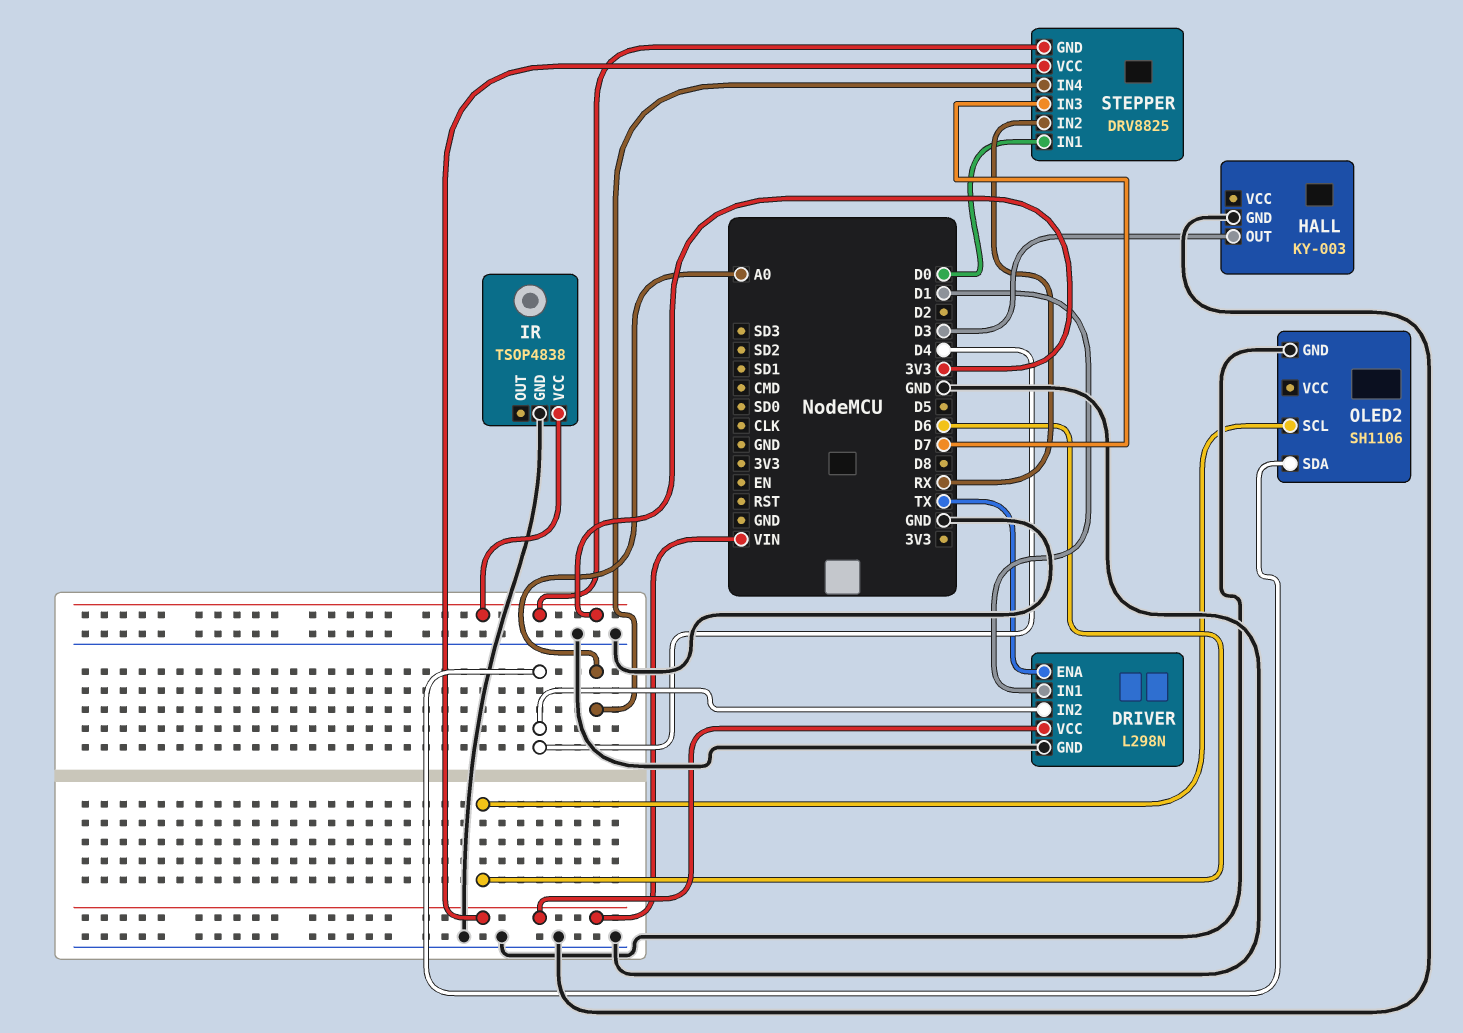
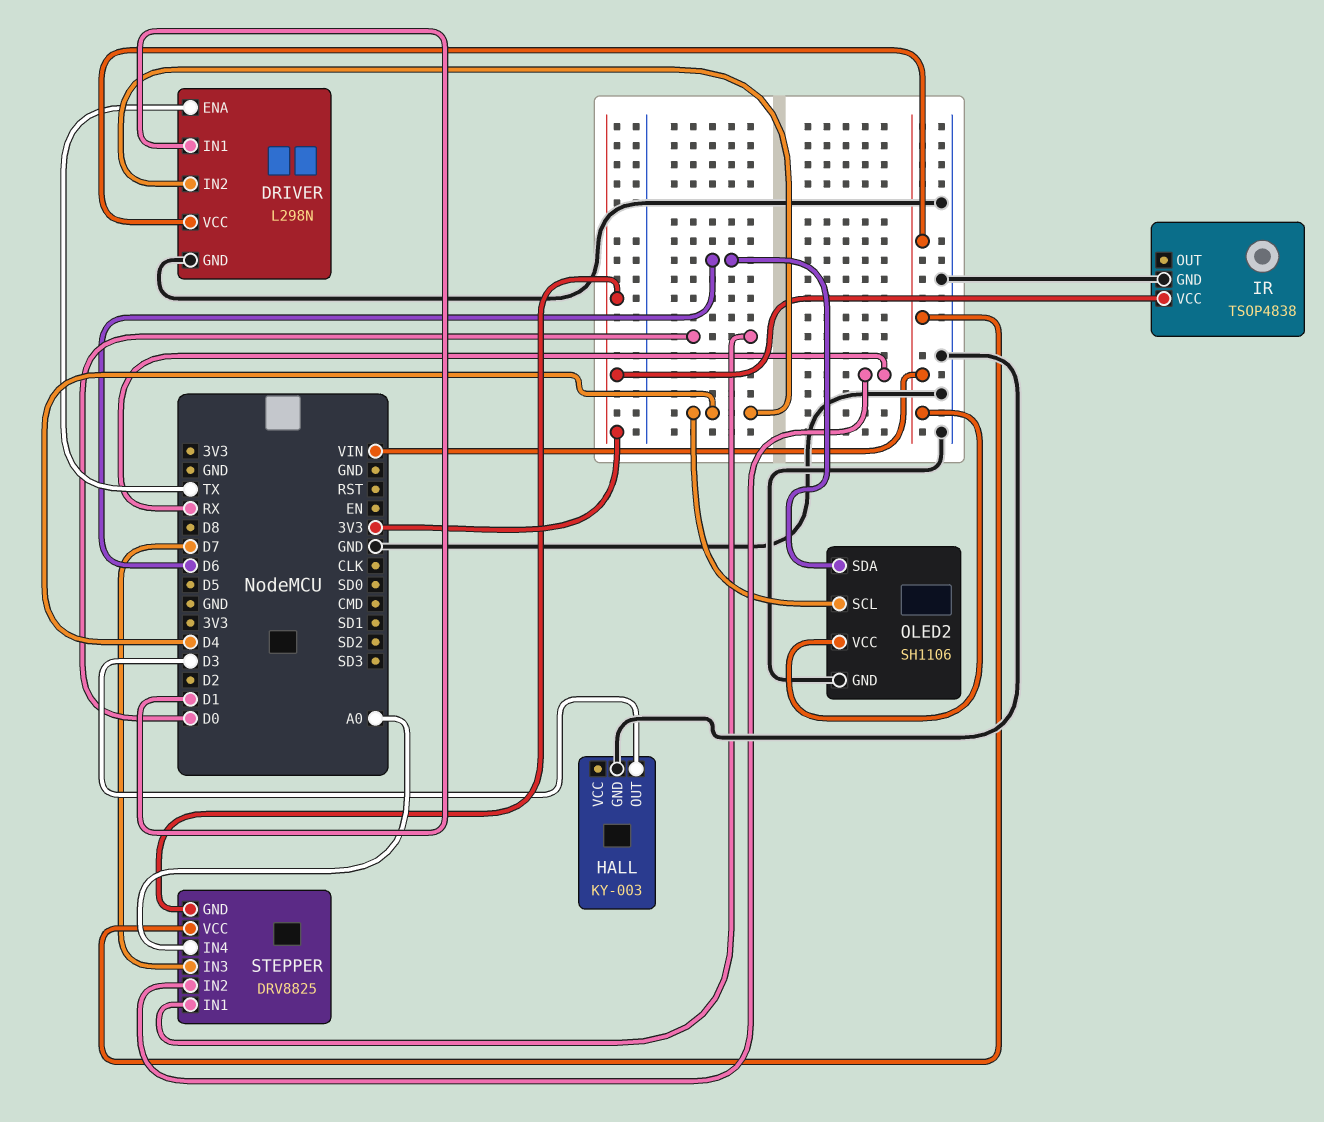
OLED2 pin SCL: D6 -> D4
OLED2 pin SDA: D4 -> D6
OLED2 pin VCC: none -> VIN

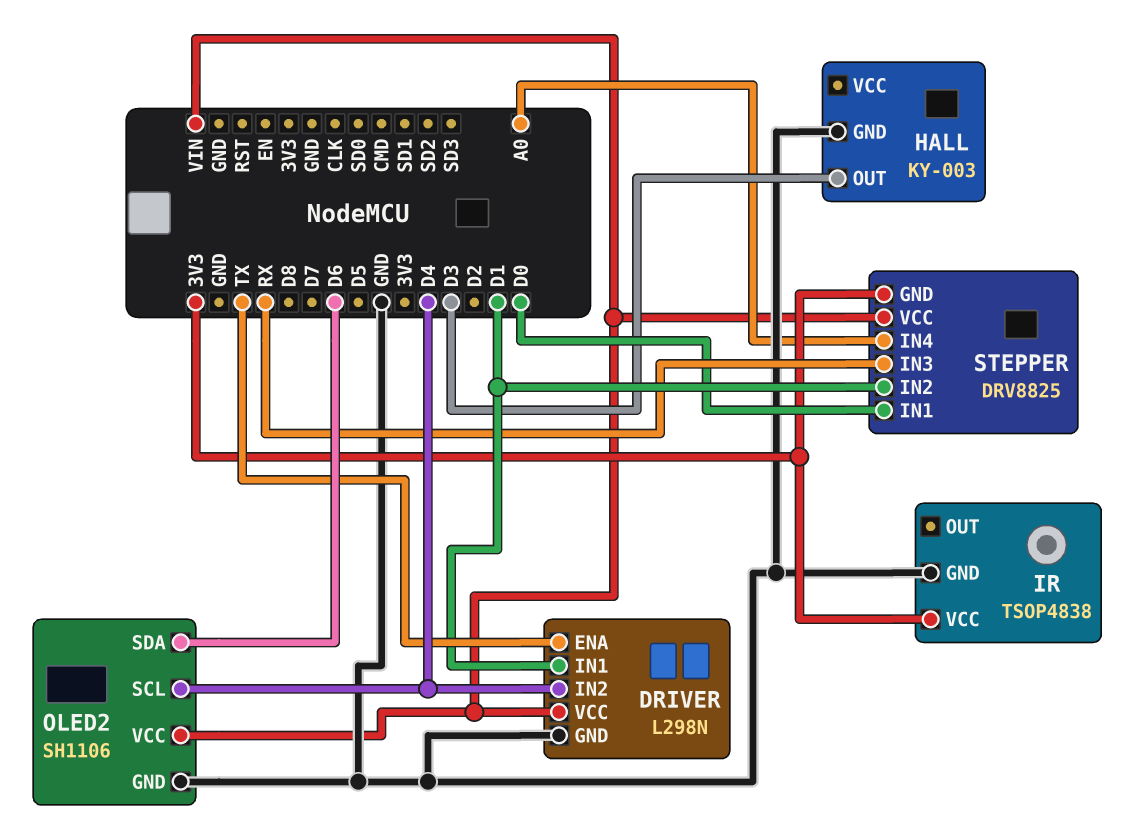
STEPPER pin IN2: RX -> D1
STEPPER pin IN3: D7 -> RX

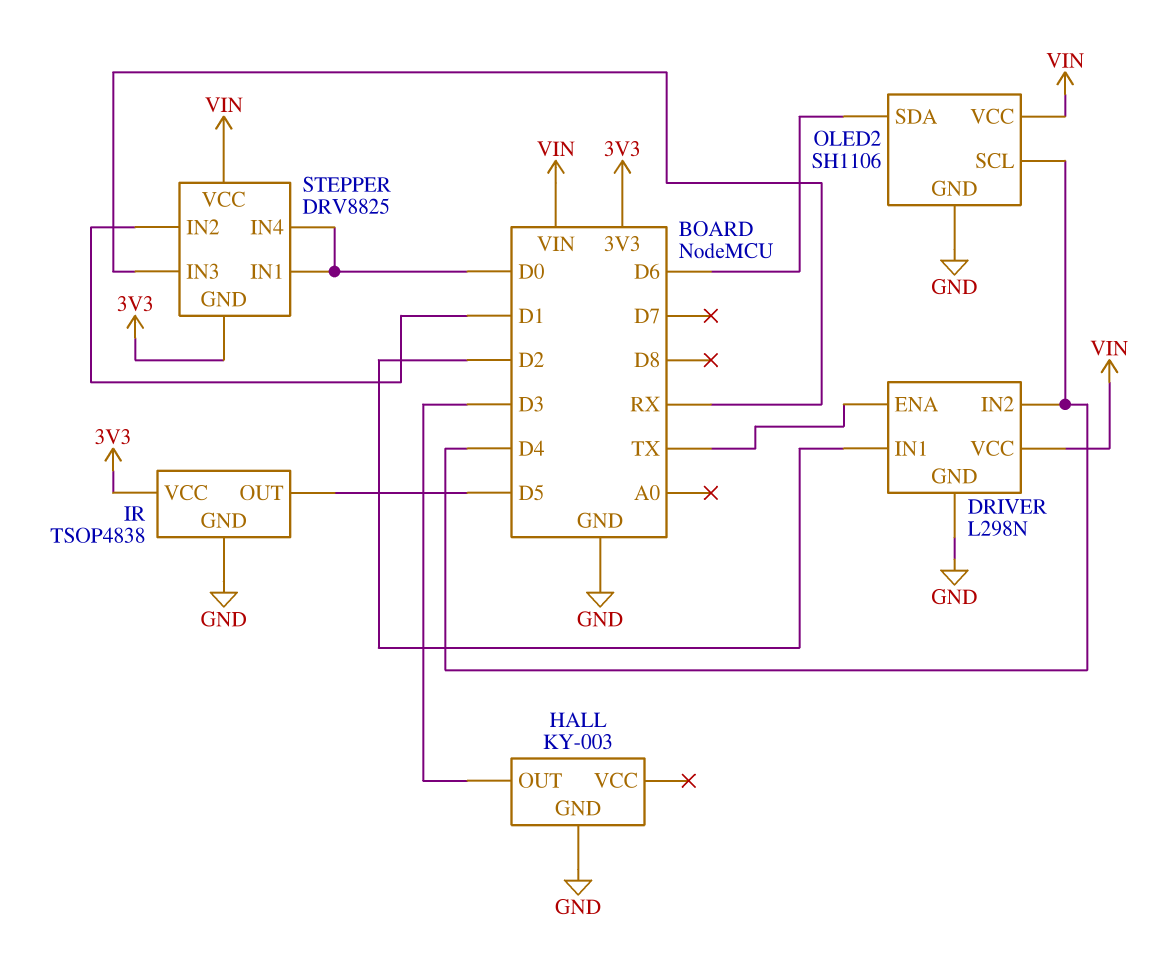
DRIVER pin IN1: D1 -> D2
IR pin OUT: none -> D5
STEPPER pin IN4: A0 -> D0

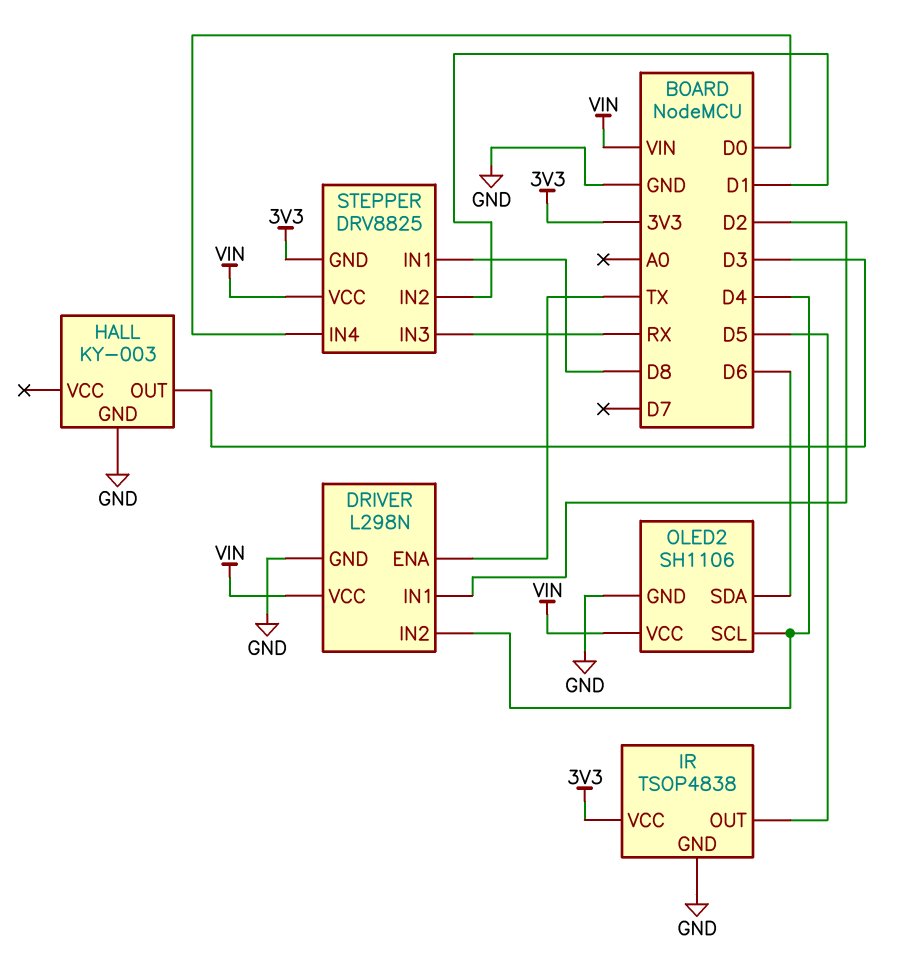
STEPPER pin IN1: D0 -> D8

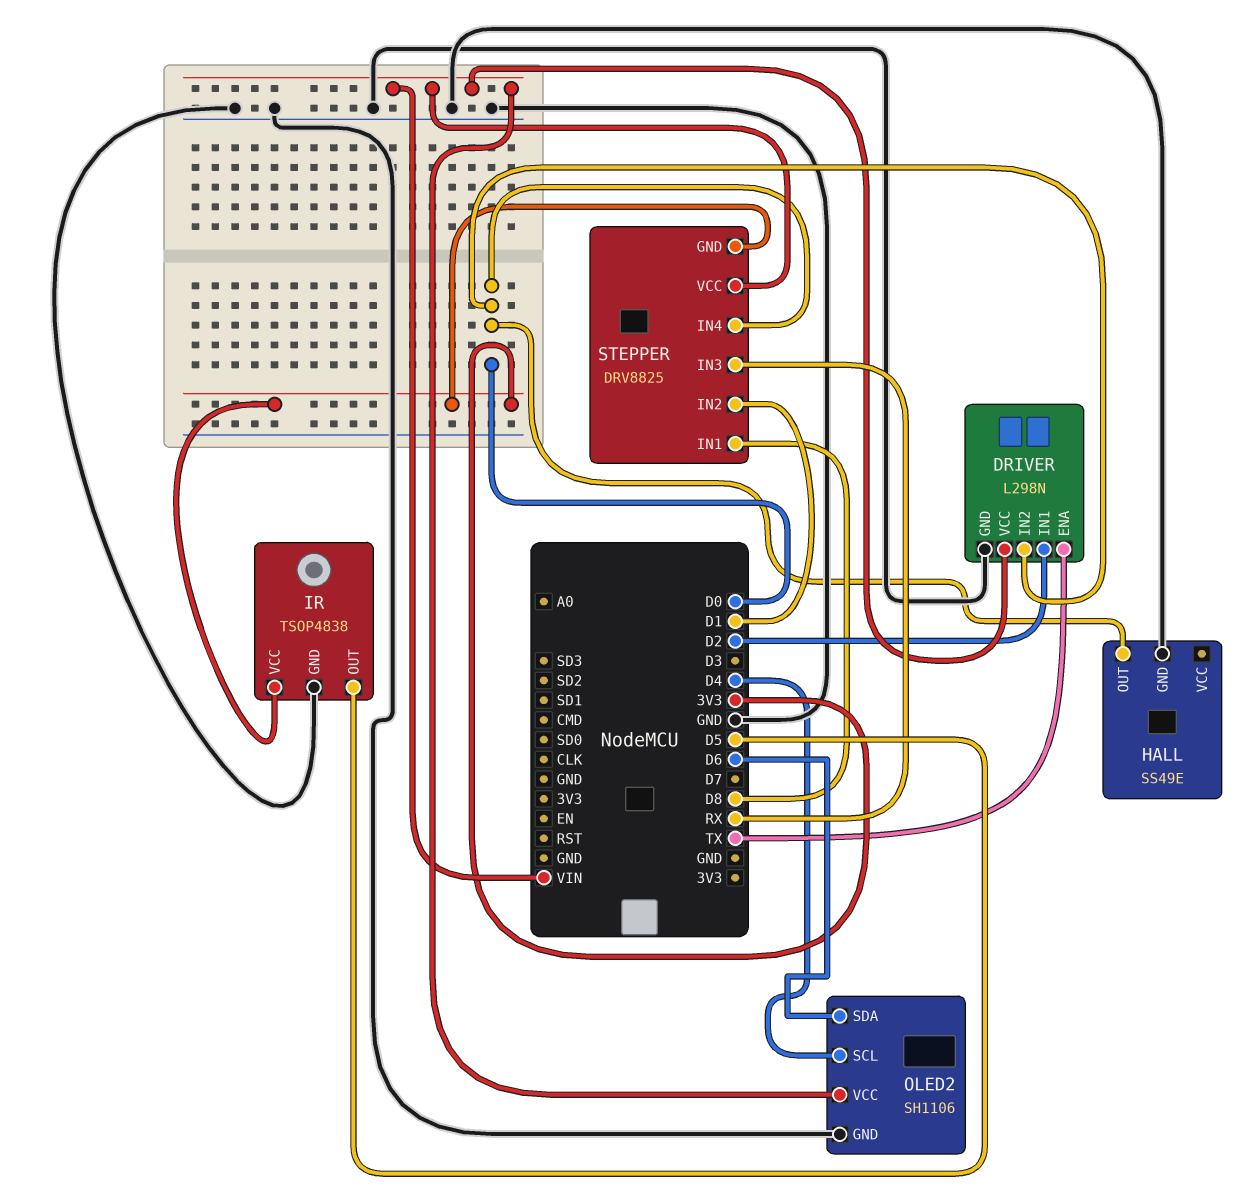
DRIVER pin IN2: D4 -> D0
HALL: KY-003 -> SS49E
HALL pin OUT: D3 -> D0

